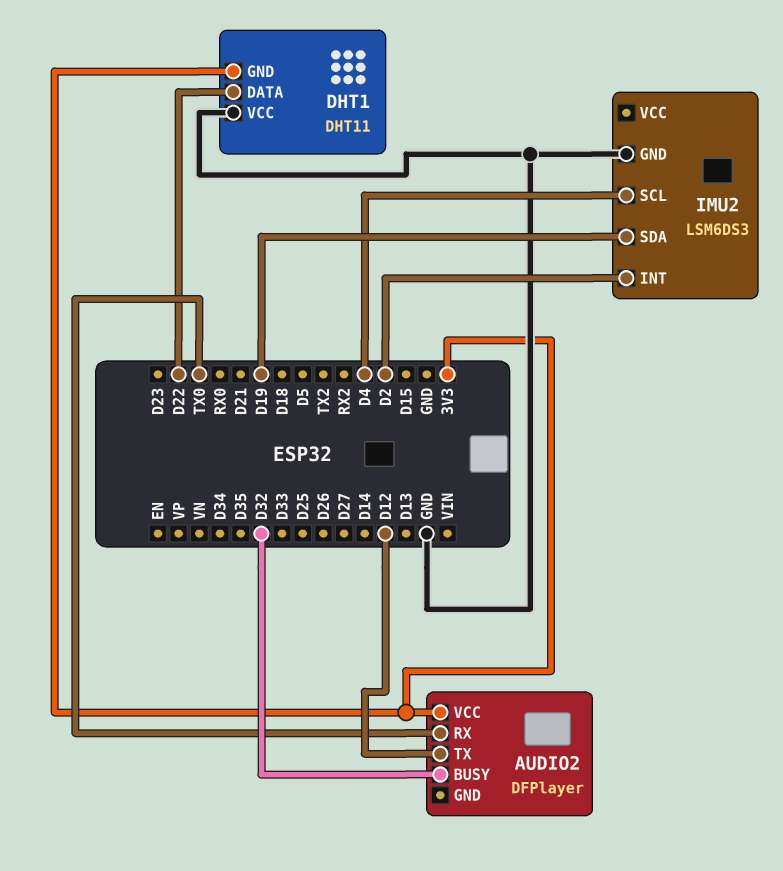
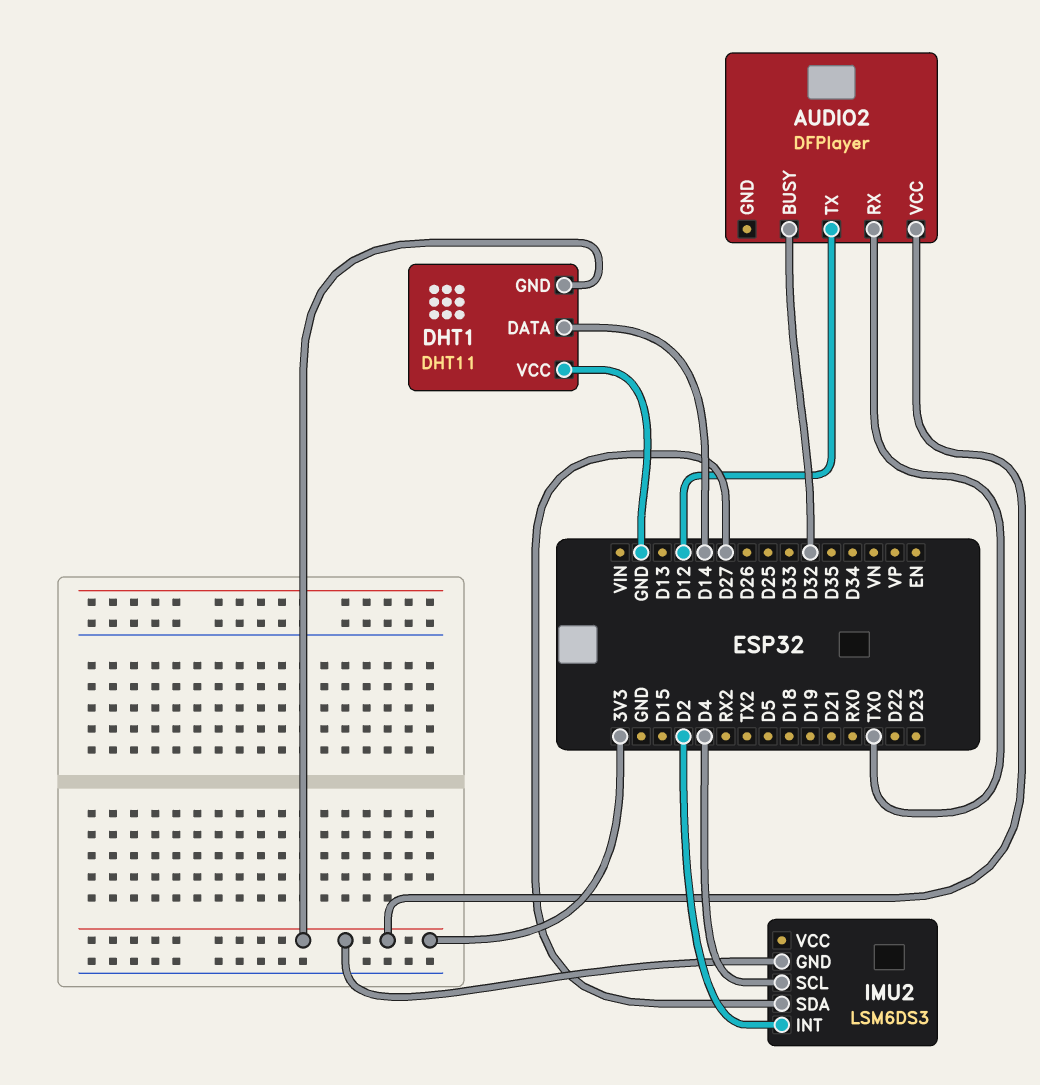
DHT1 pin DATA: D22 -> D14
IMU2 pin GND: GND -> 3V3
IMU2 pin SDA: D19 -> D27

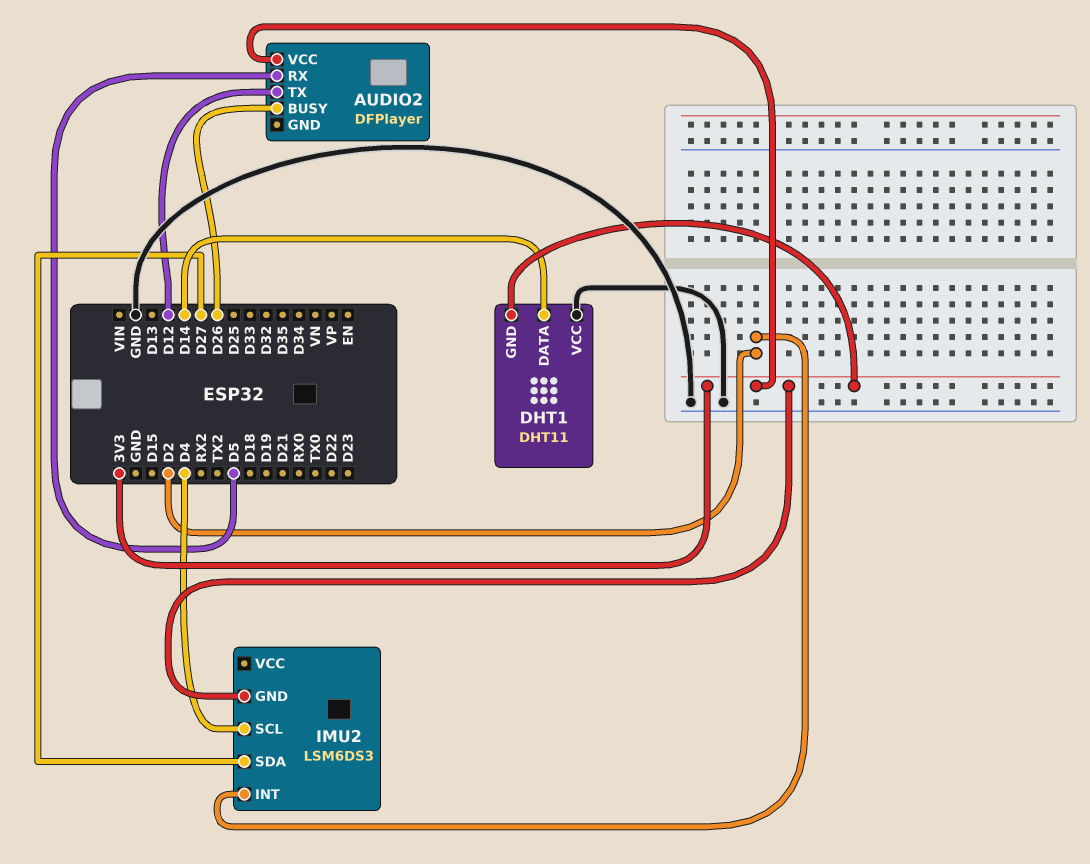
AUDIO2 pin BUSY: D32 -> D26
AUDIO2 pin RX: TX0 -> D5

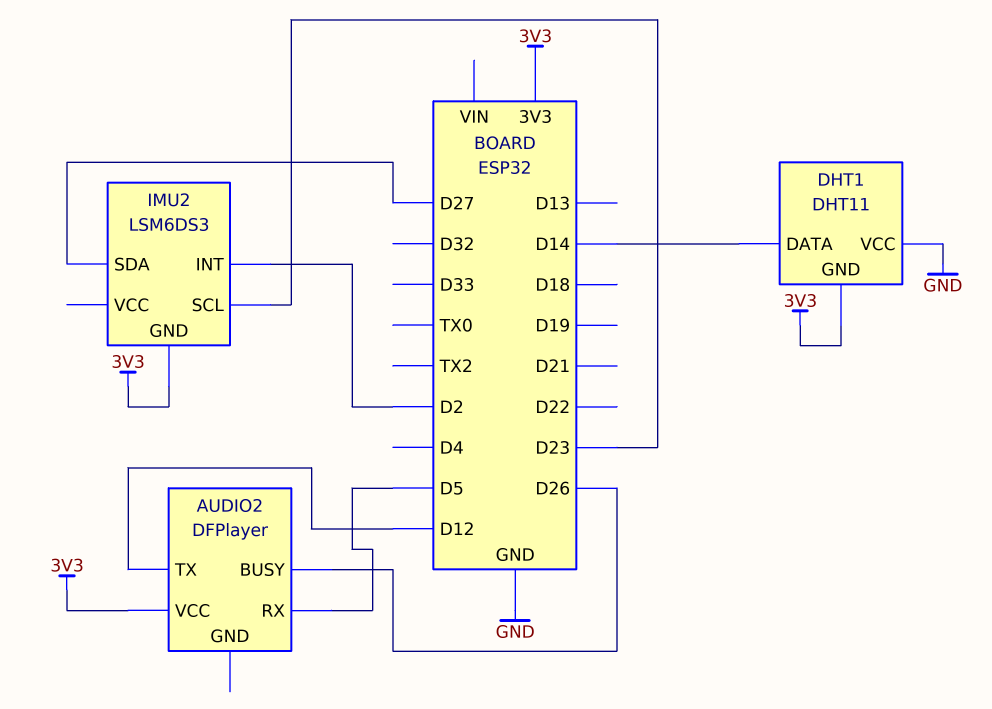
IMU2 pin SCL: D4 -> D23

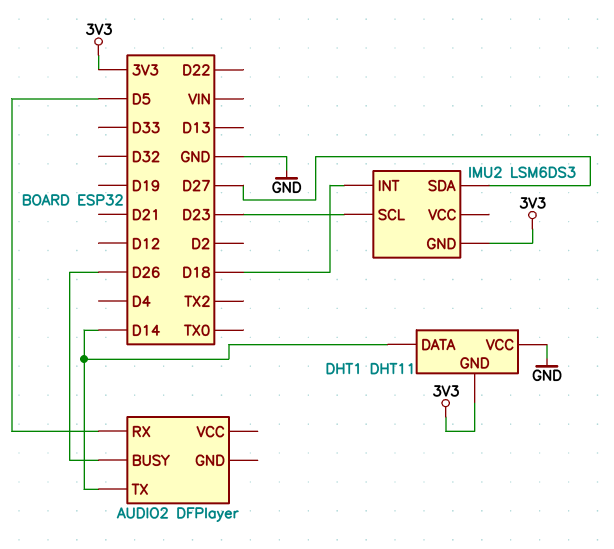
AUDIO2 pin TX: D12 -> D14
AUDIO2 pin VCC: 3V3 -> none
IMU2 pin INT: D2 -> D18

